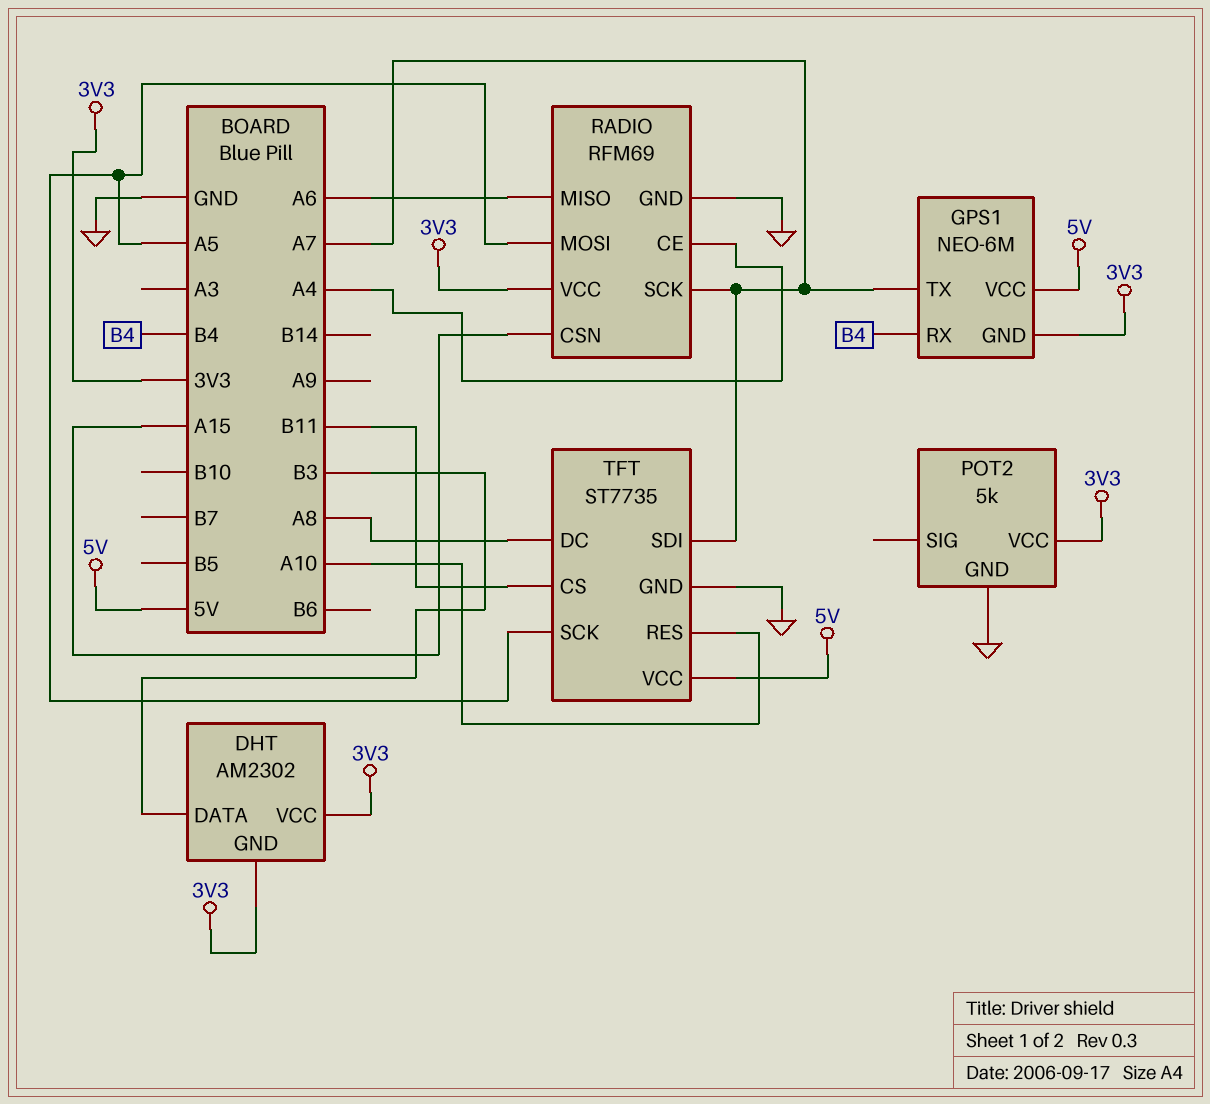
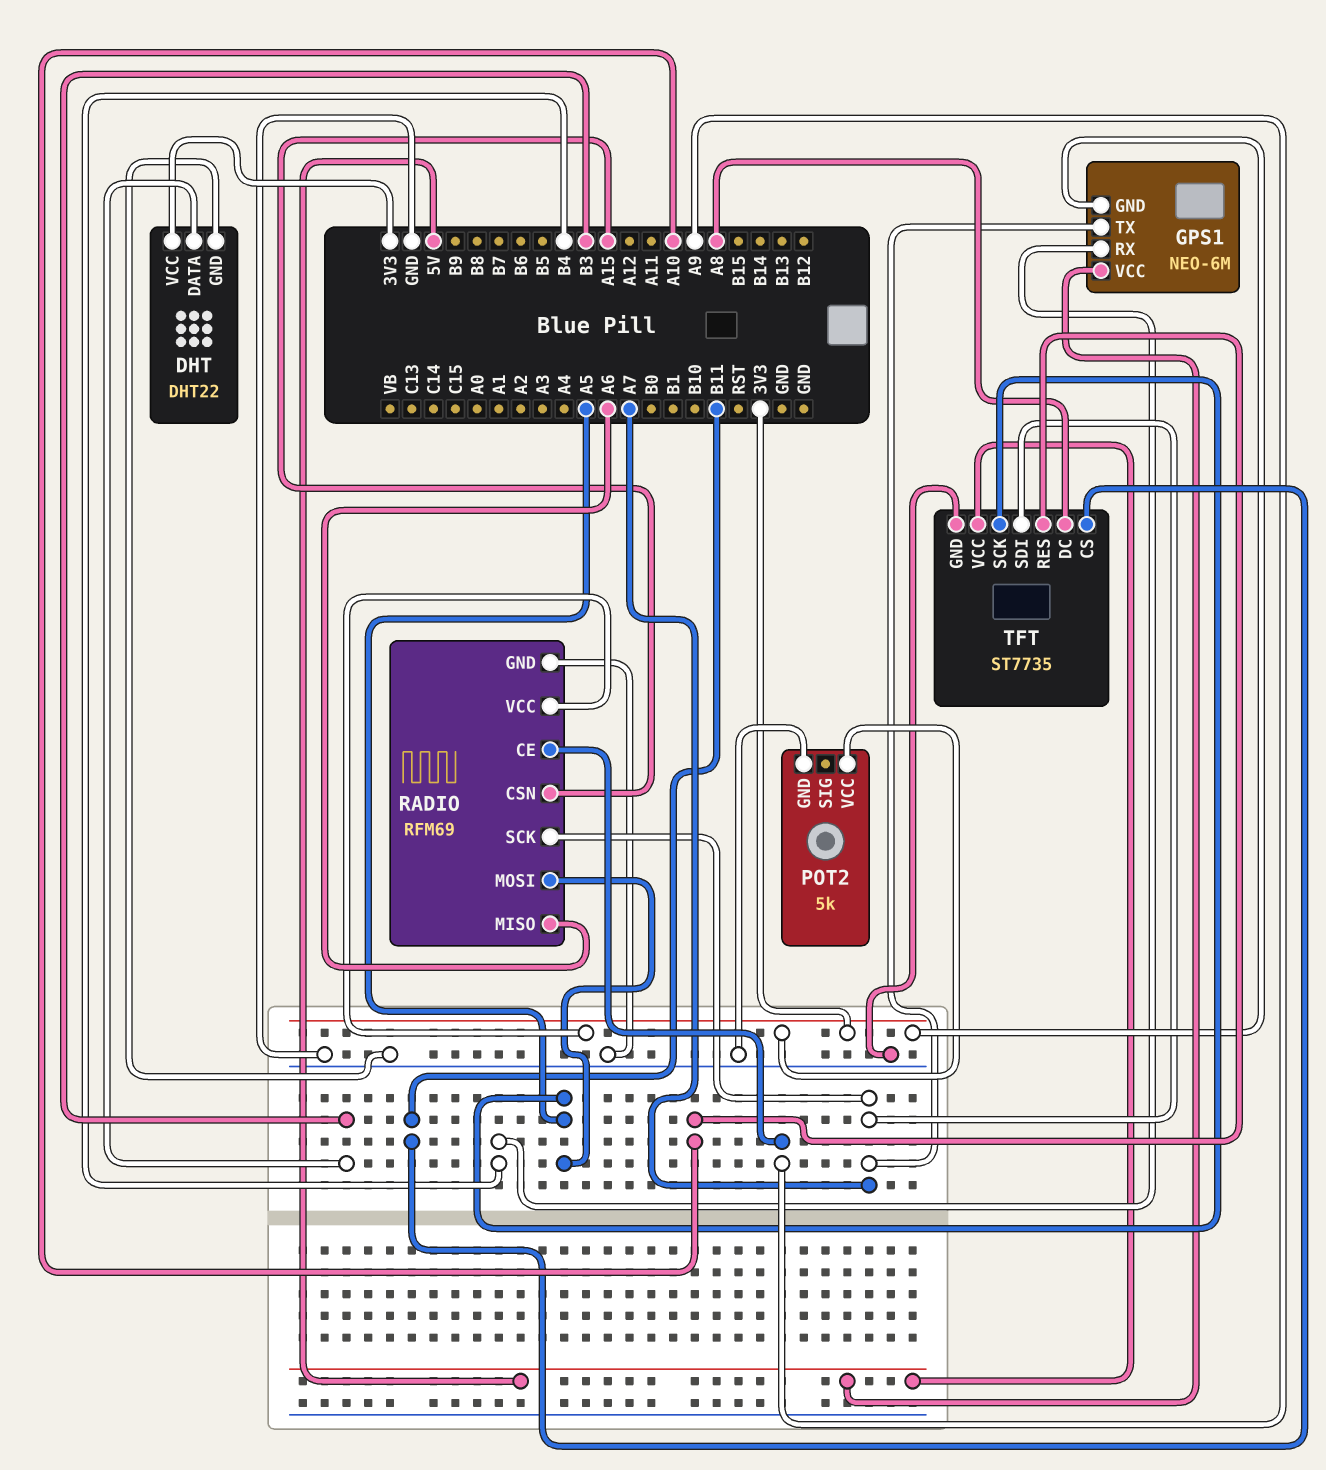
DHT: AM2302 -> DHT22
DHT pin GND: 3V3 -> GND
RADIO pin CE: A4 -> A9

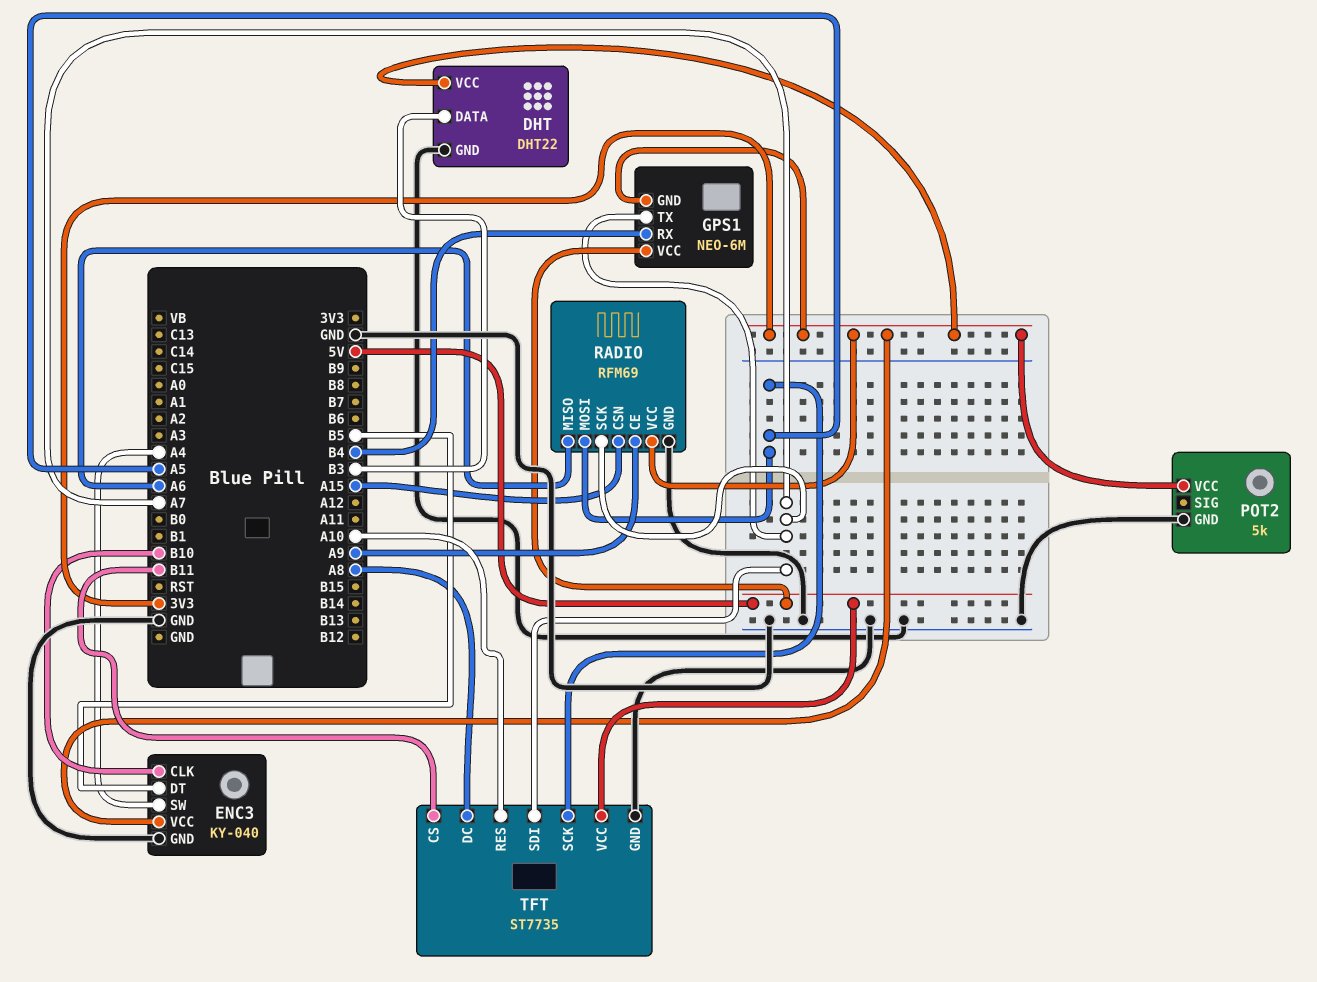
ENC3: none -> KY-040
ENC3 pin CLK: none -> B10
ENC3 pin DT: none -> B5
ENC3 pin GND: none -> GND
ENC3 pin SW: none -> A4
ENC3 pin VCC: none -> 3V3

